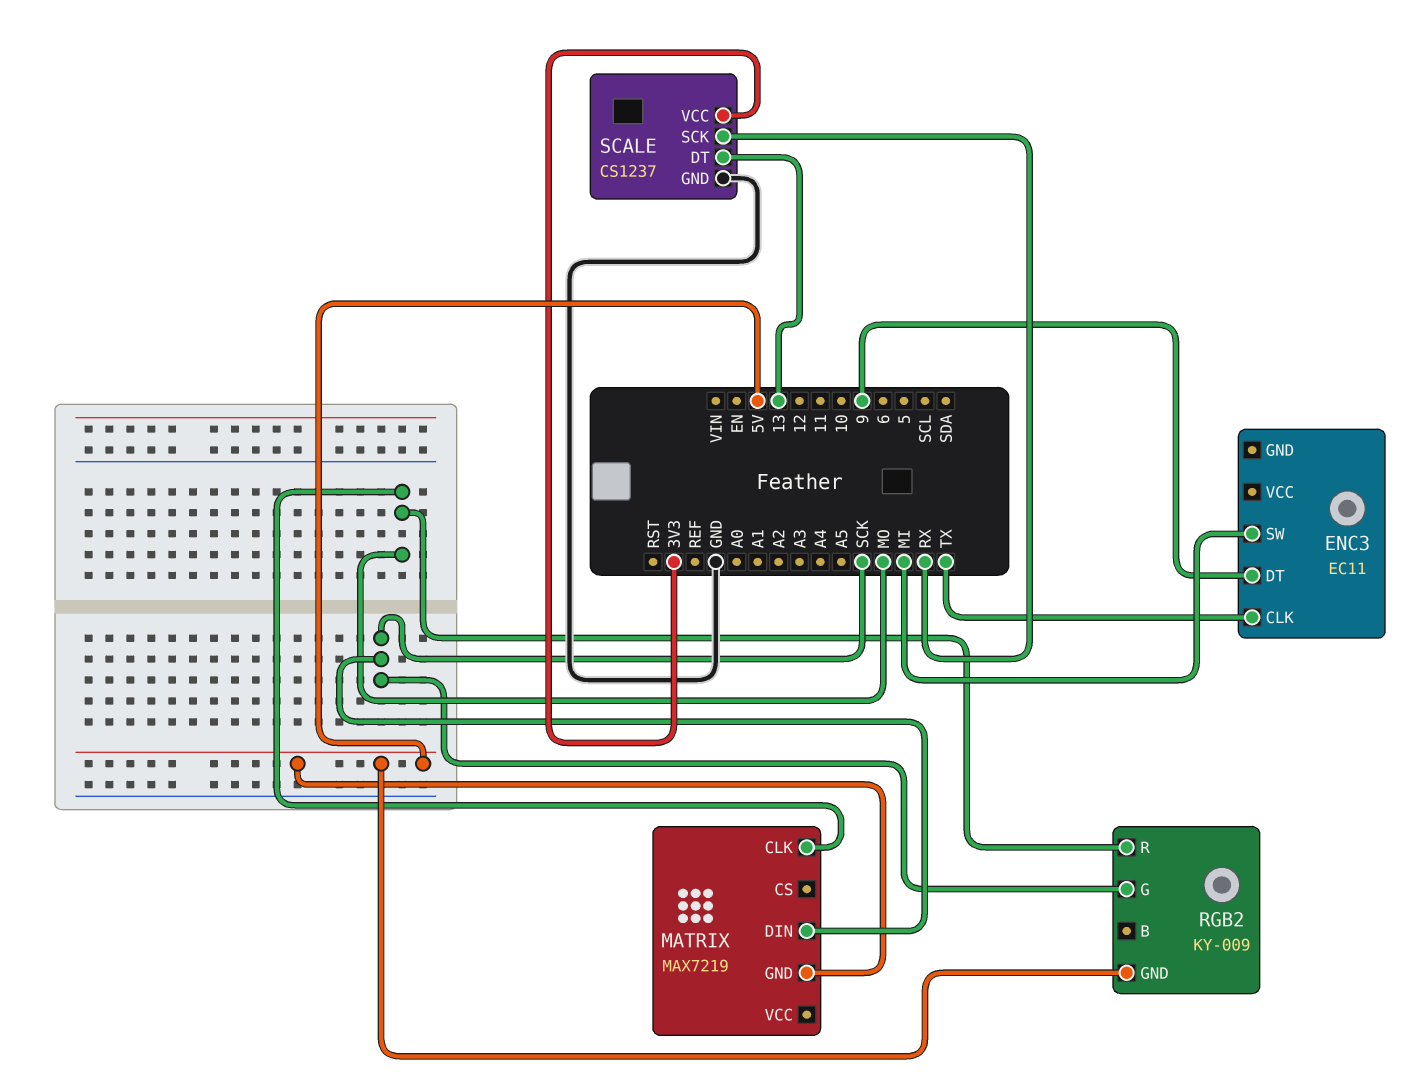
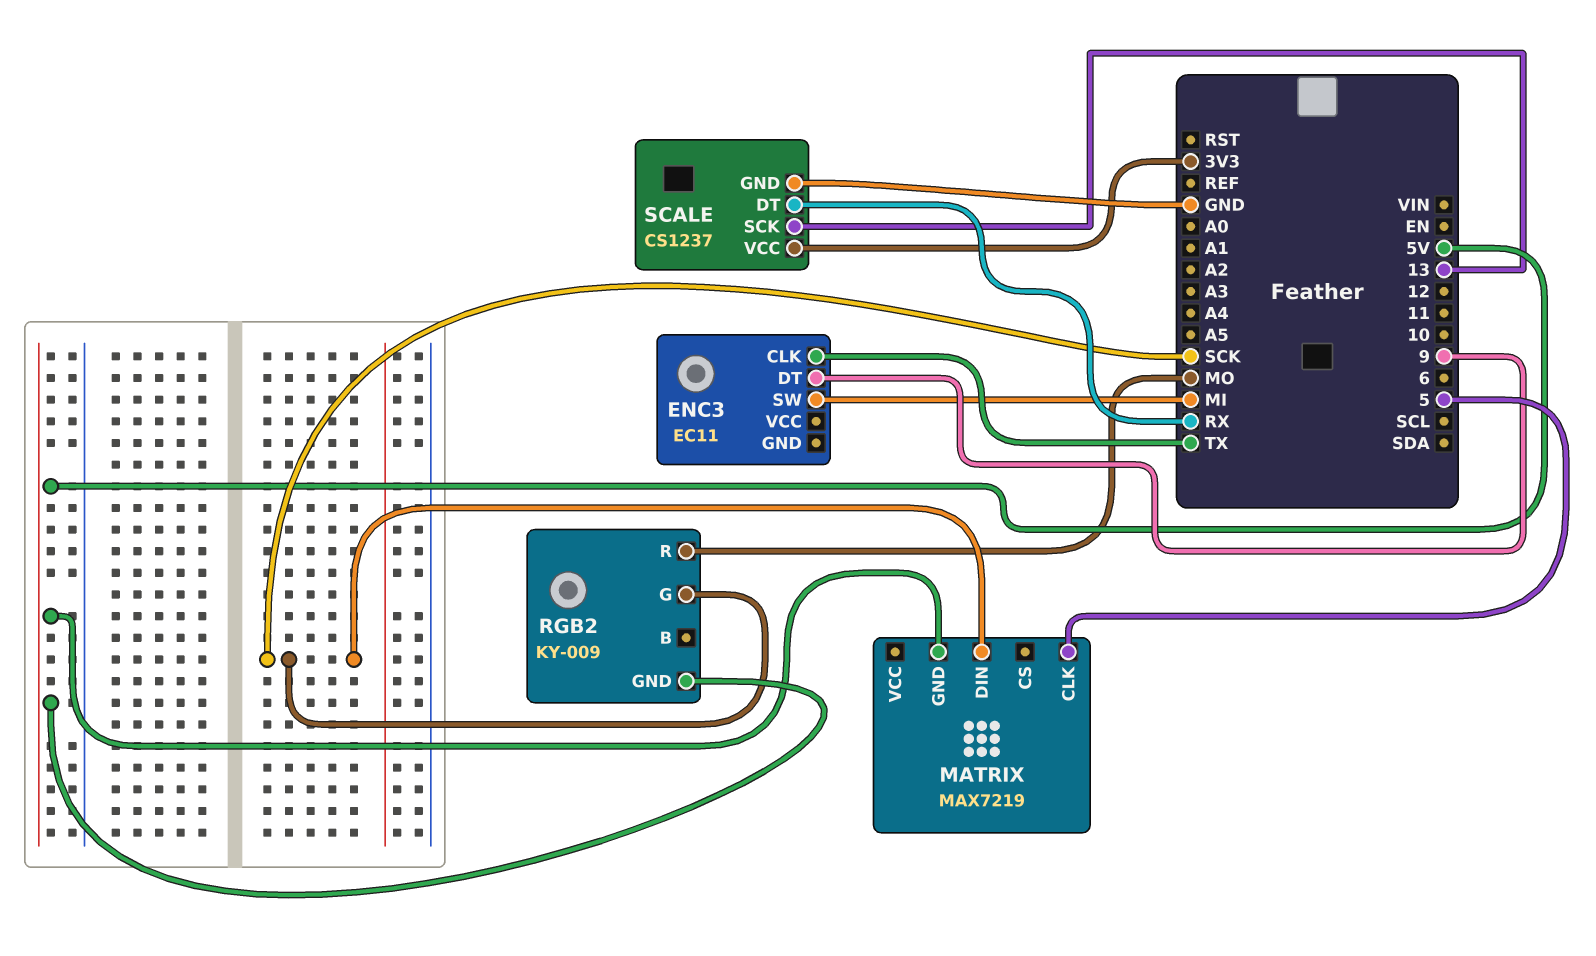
MATRIX pin CLK: MO -> 5
SCALE pin DT: 13 -> RX
SCALE pin SCK: RX -> 13

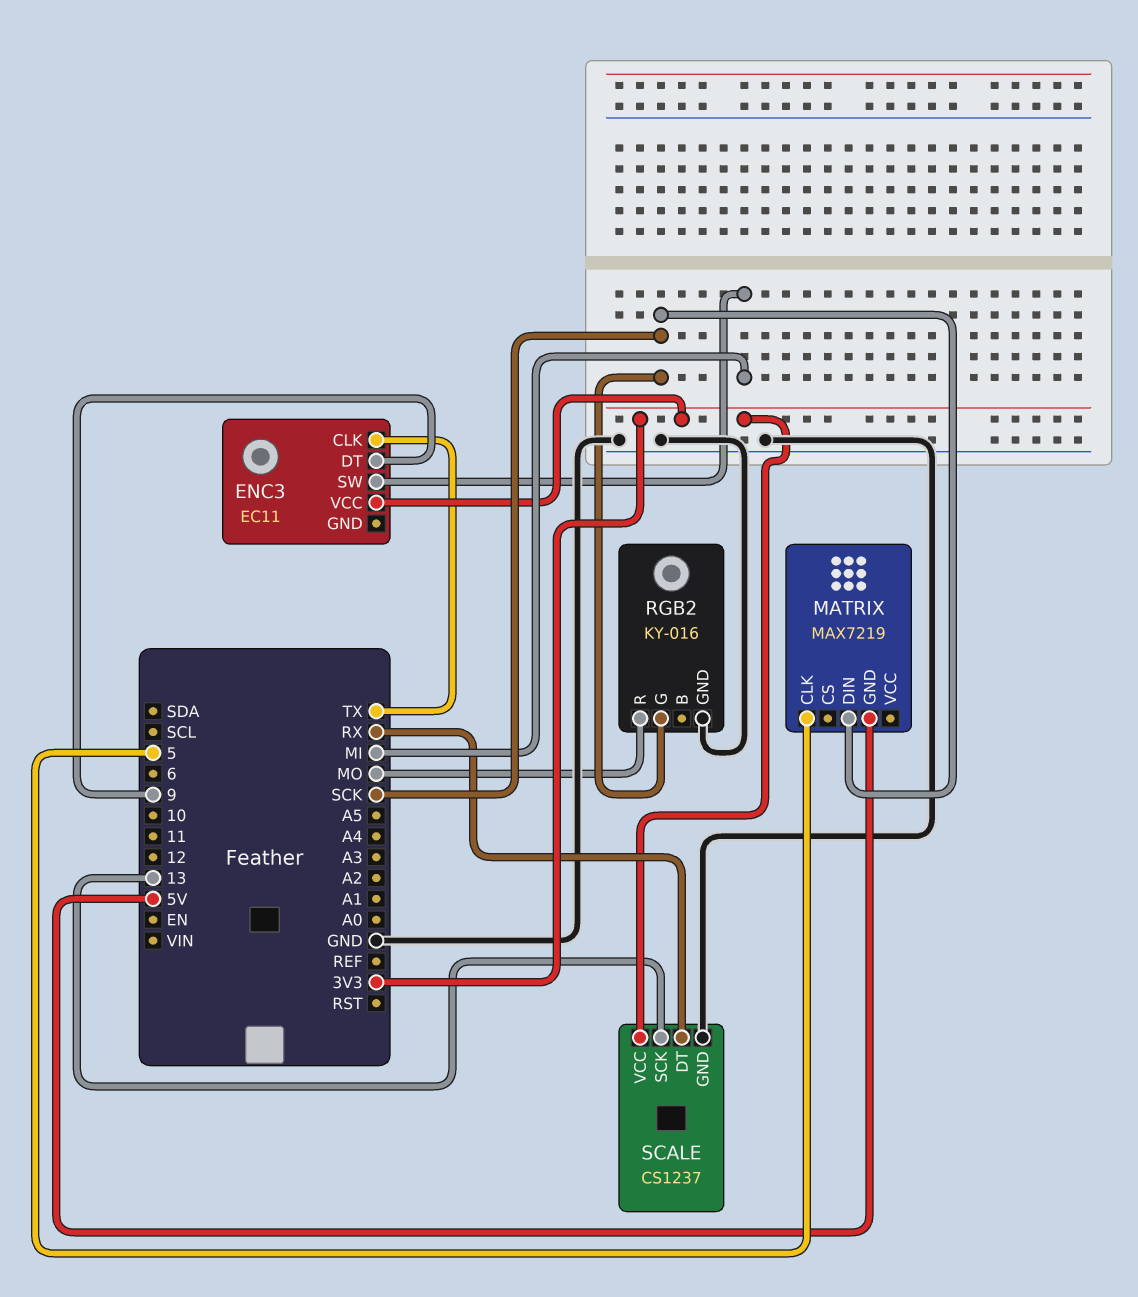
ENC3 pin VCC: none -> 3V3
RGB2: KY-009 -> KY-016
RGB2 pin GND: 5V -> GND

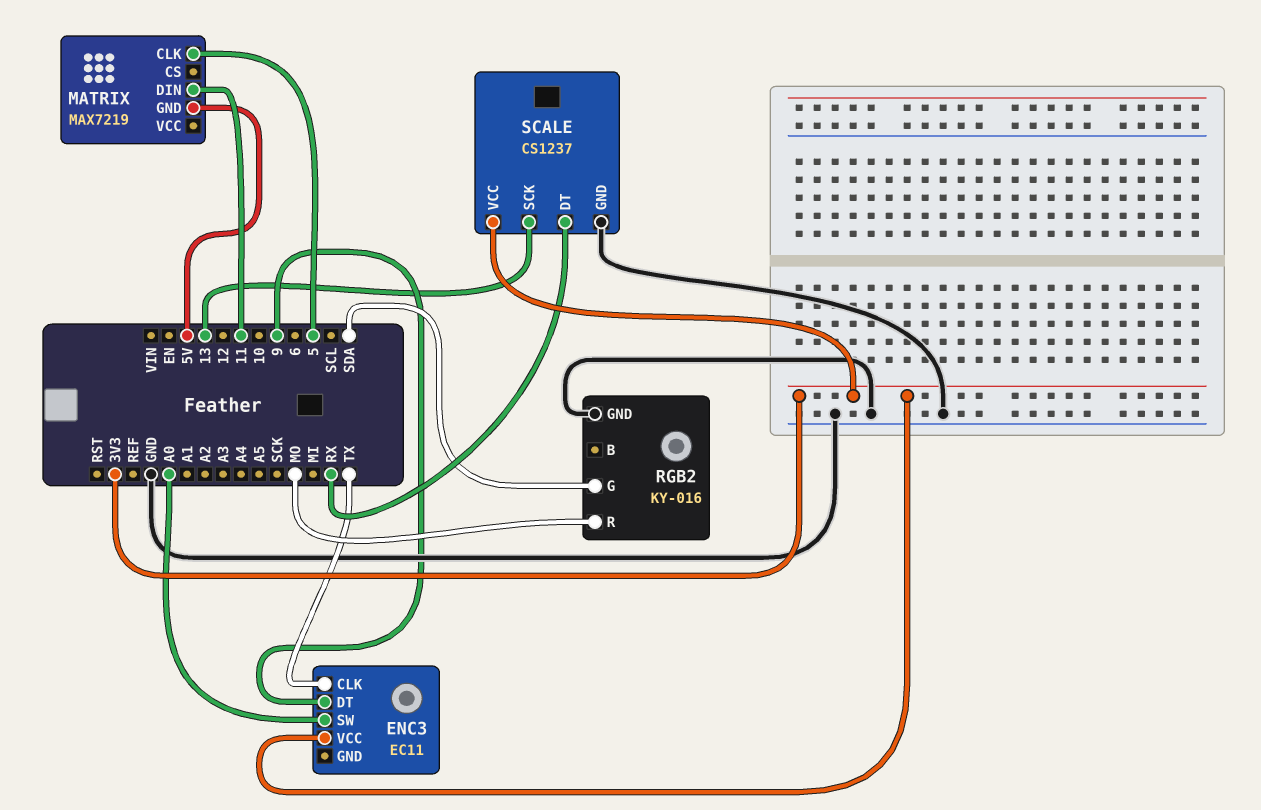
ENC3 pin SW: MI -> A0
MATRIX pin DIN: SCK -> 11
RGB2 pin G: SCK -> SDA

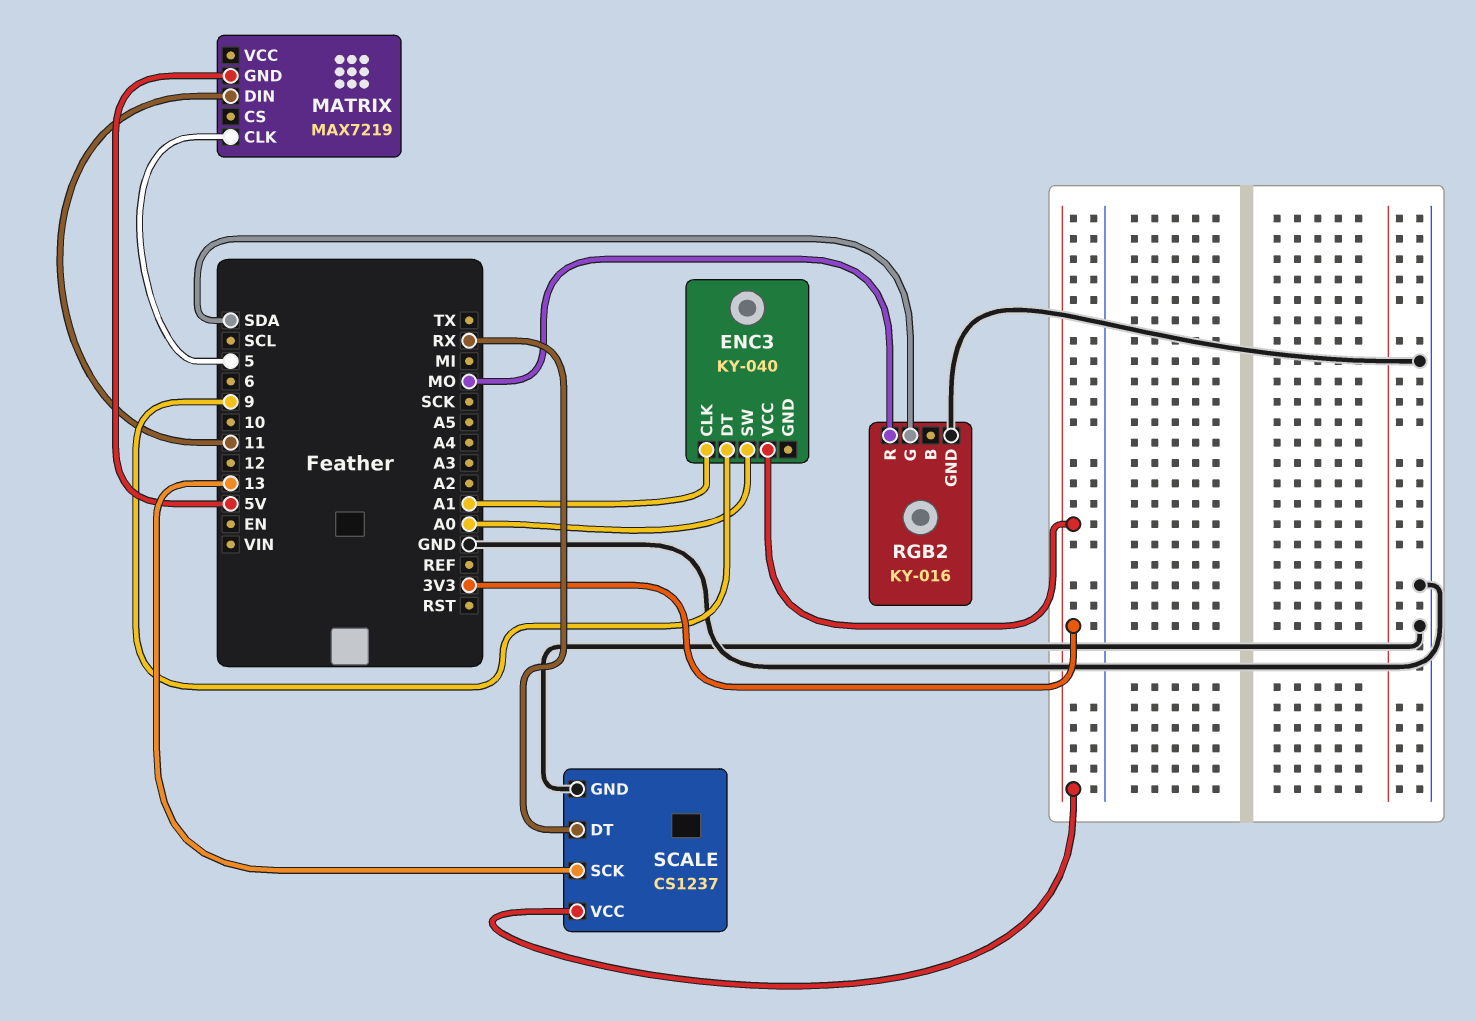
ENC3: EC11 -> KY-040
ENC3 pin CLK: TX -> A1

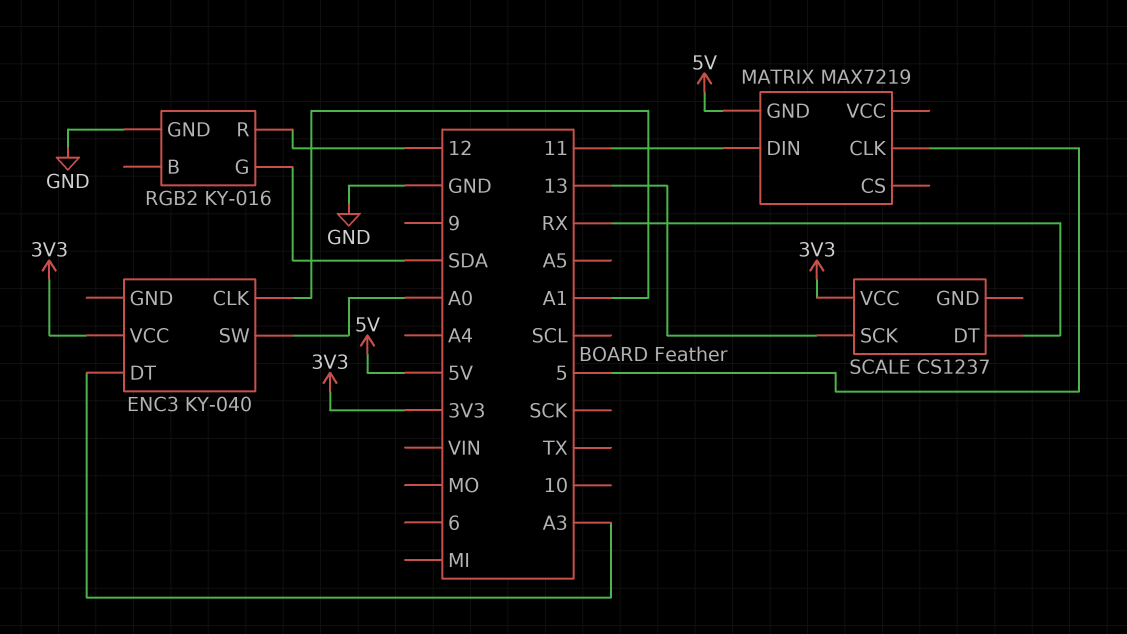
ENC3 pin DT: 9 -> A3
RGB2 pin R: MO -> 12
SCALE pin GND: GND -> none

